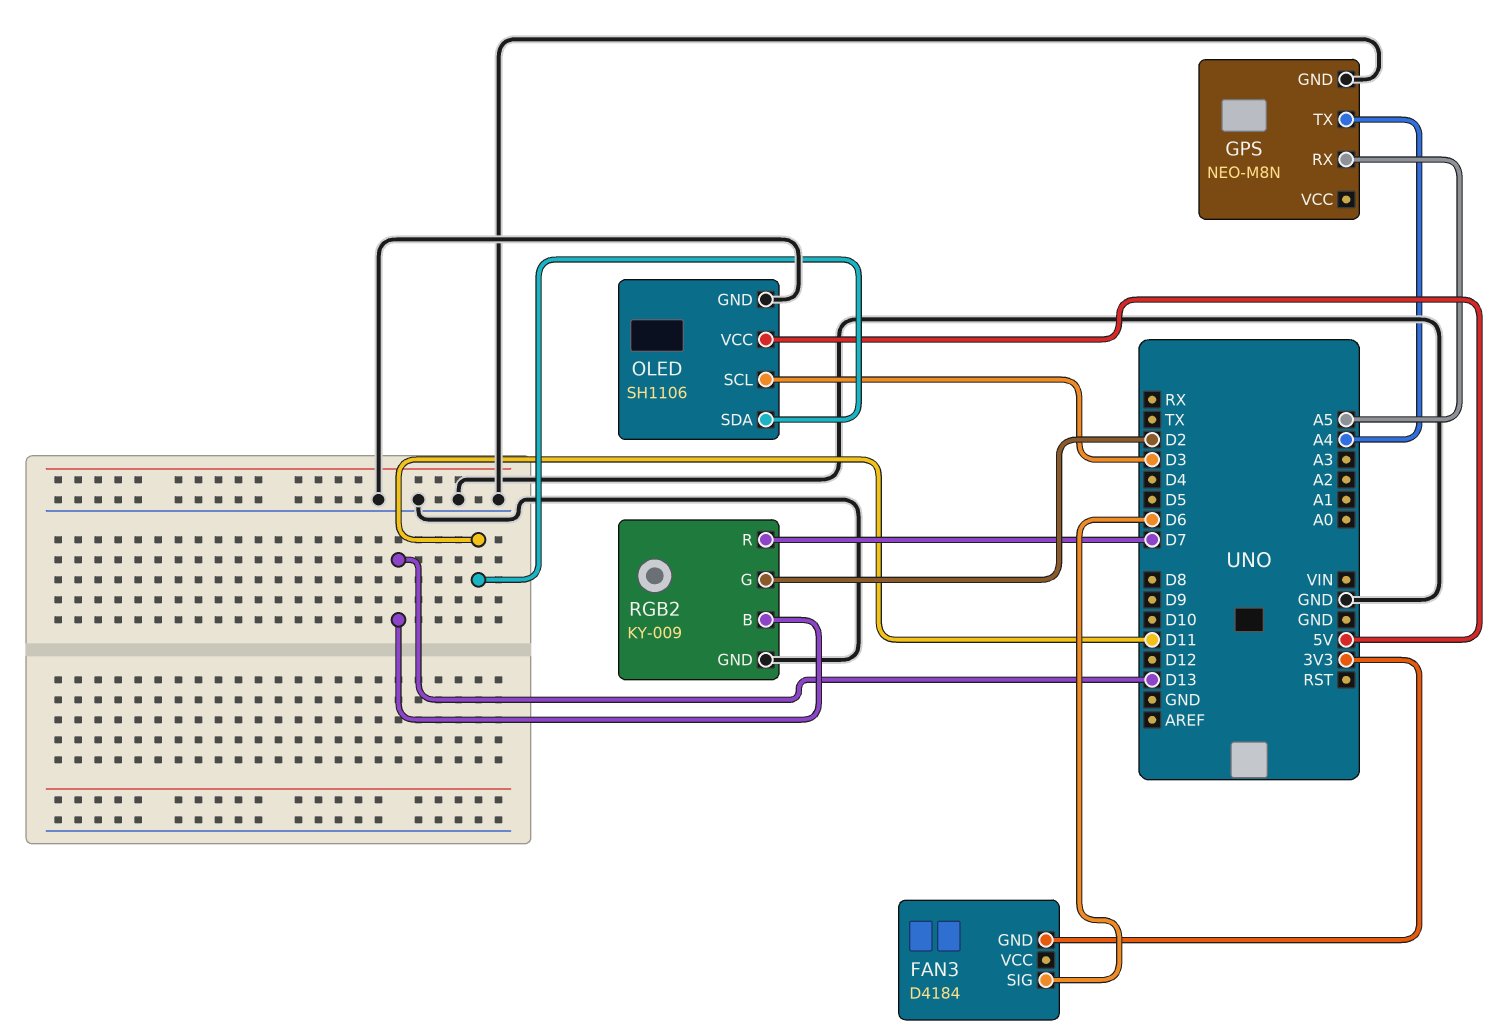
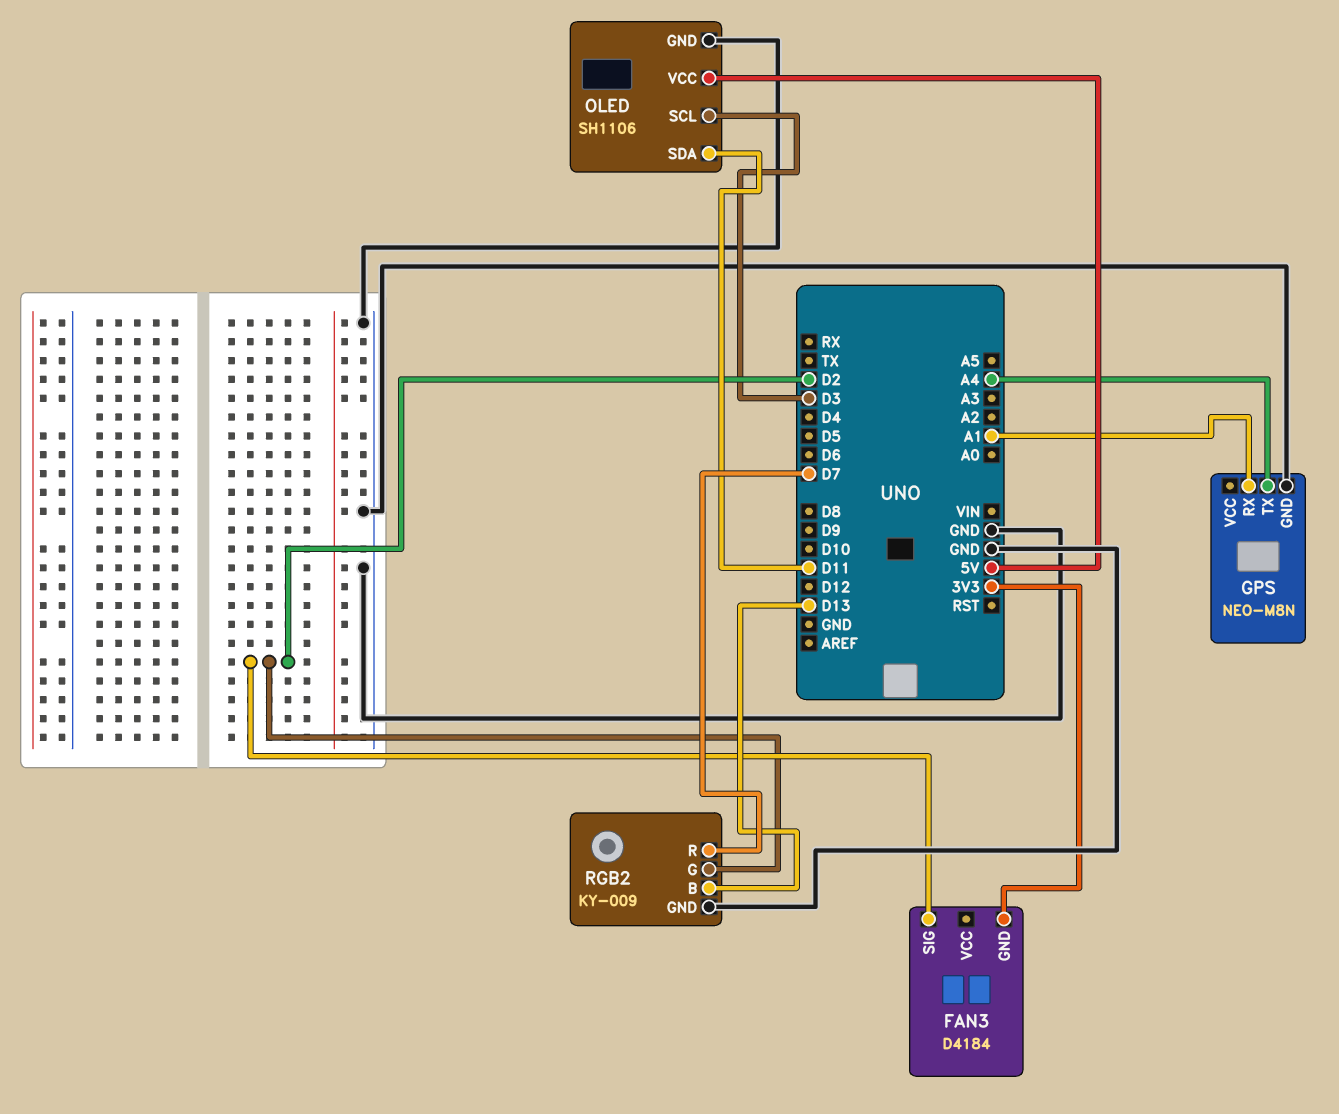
FAN3 pin SIG: D6 -> D2
GPS pin RX: A5 -> A1

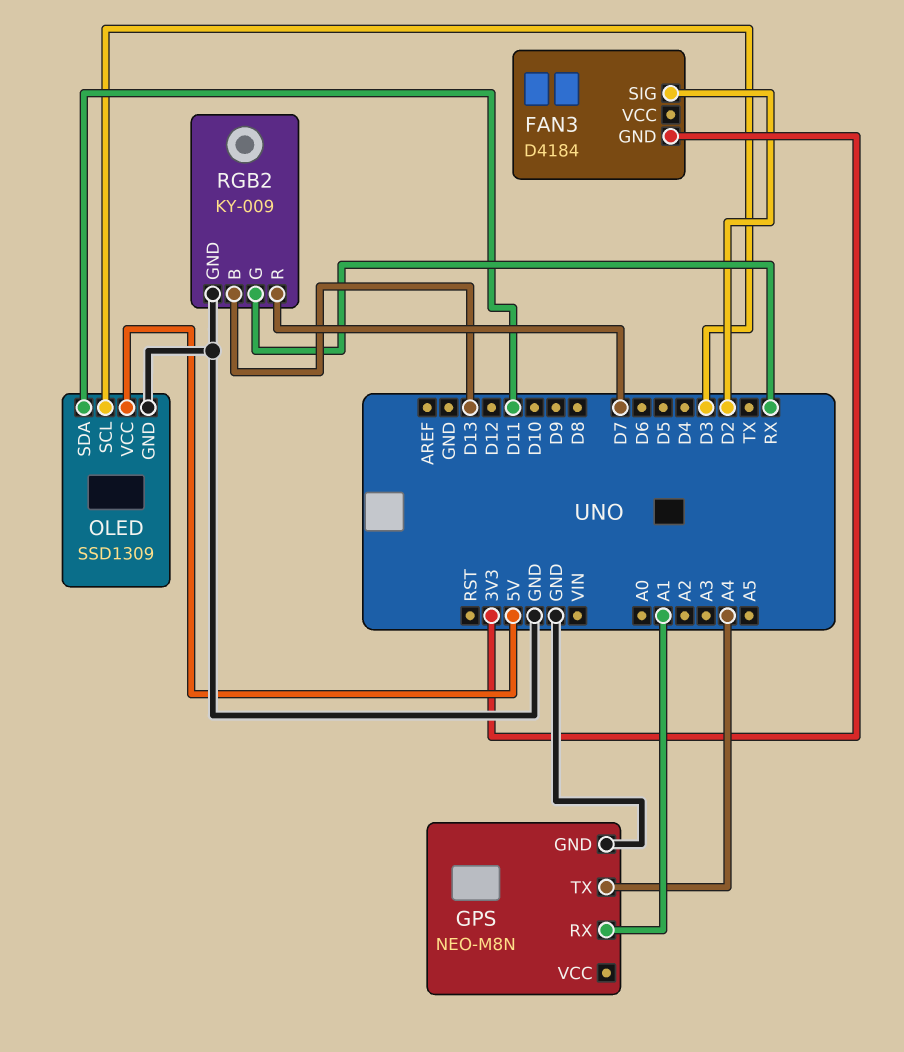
OLED: SH1106 -> SSD1309
RGB2 pin G: D2 -> RX

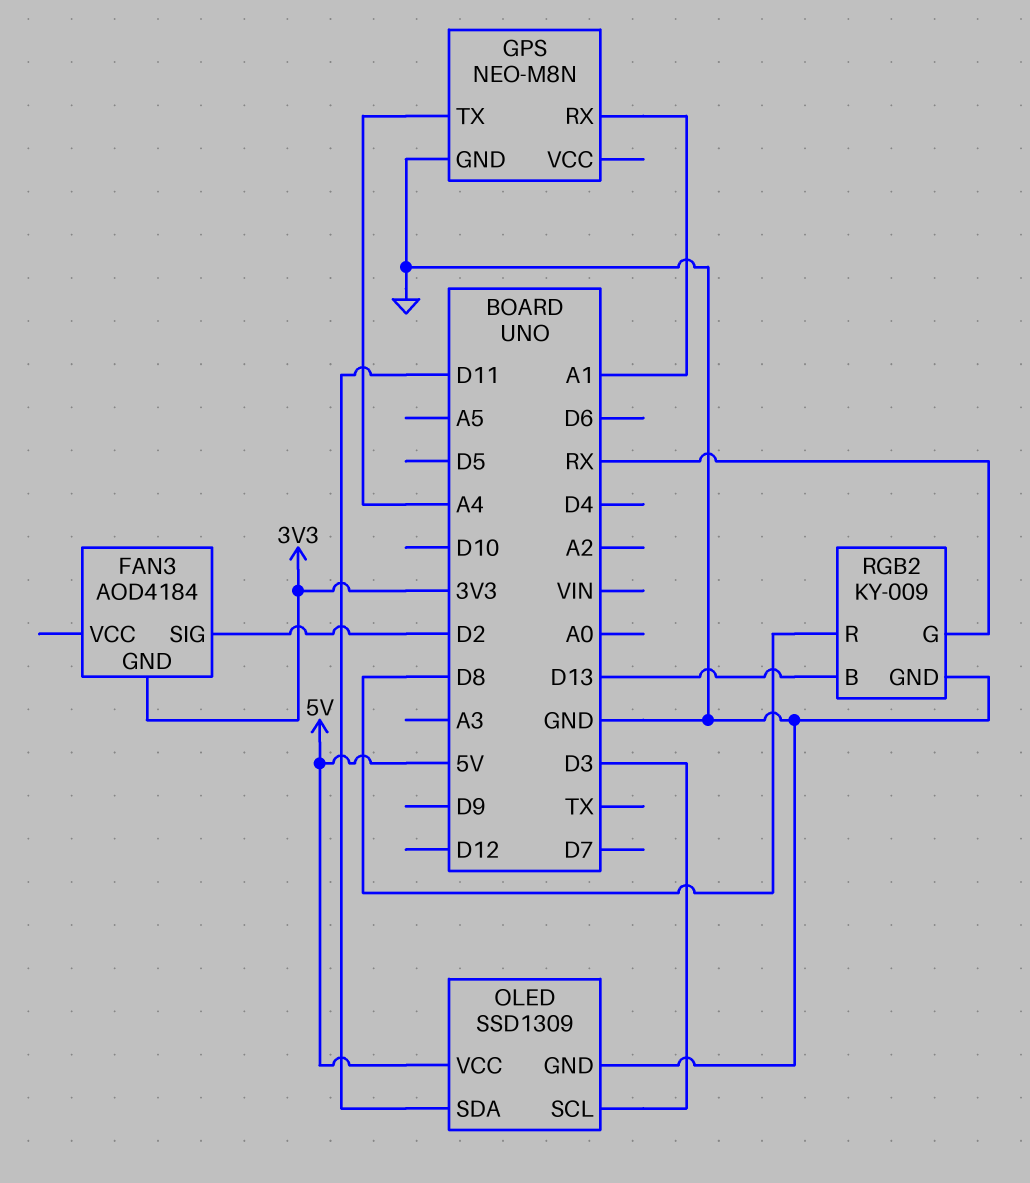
FAN3: D4184 -> AOD4184
RGB2 pin R: D7 -> D8

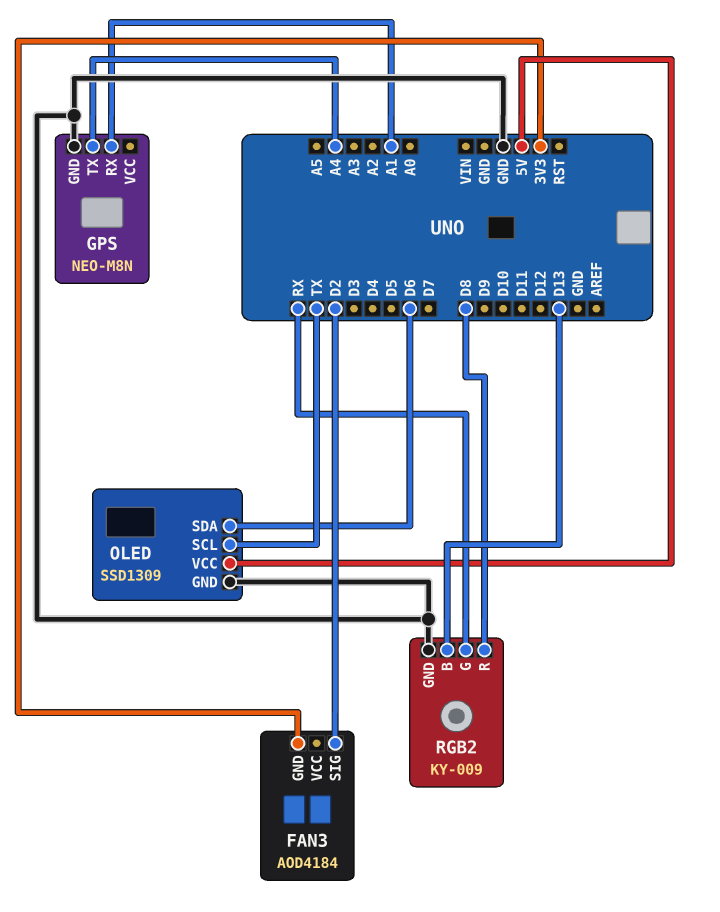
OLED pin SCL: D3 -> TX
OLED pin SDA: D11 -> D6

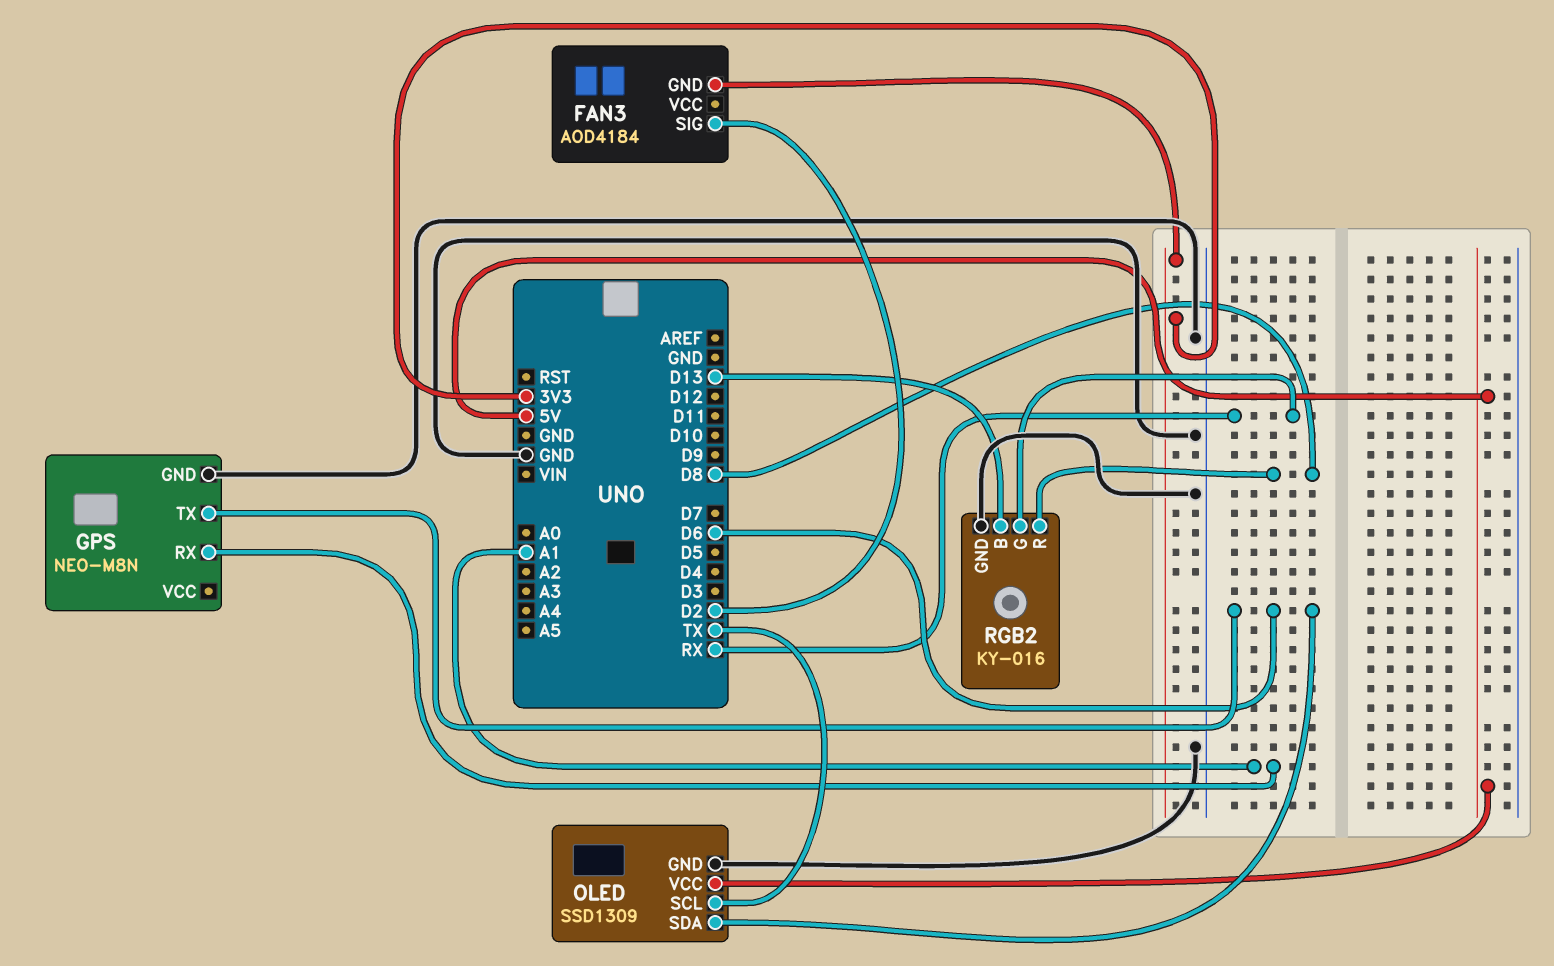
GPS pin TX: A4 -> D6
RGB2: KY-009 -> KY-016

